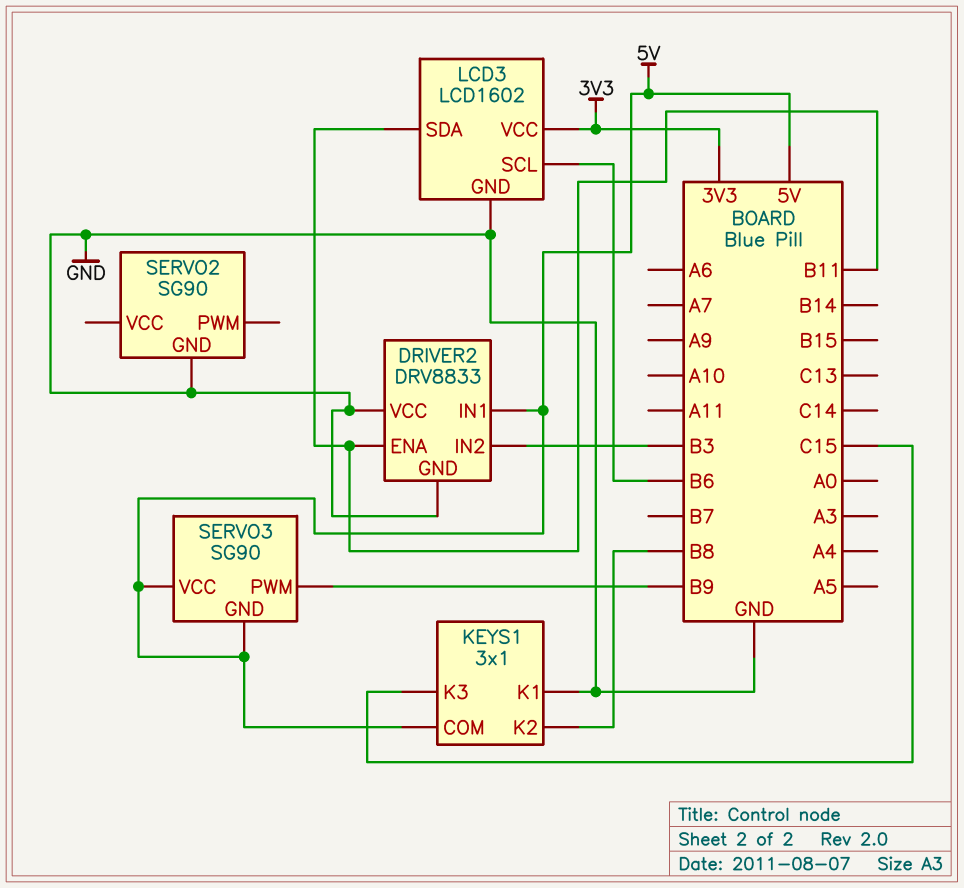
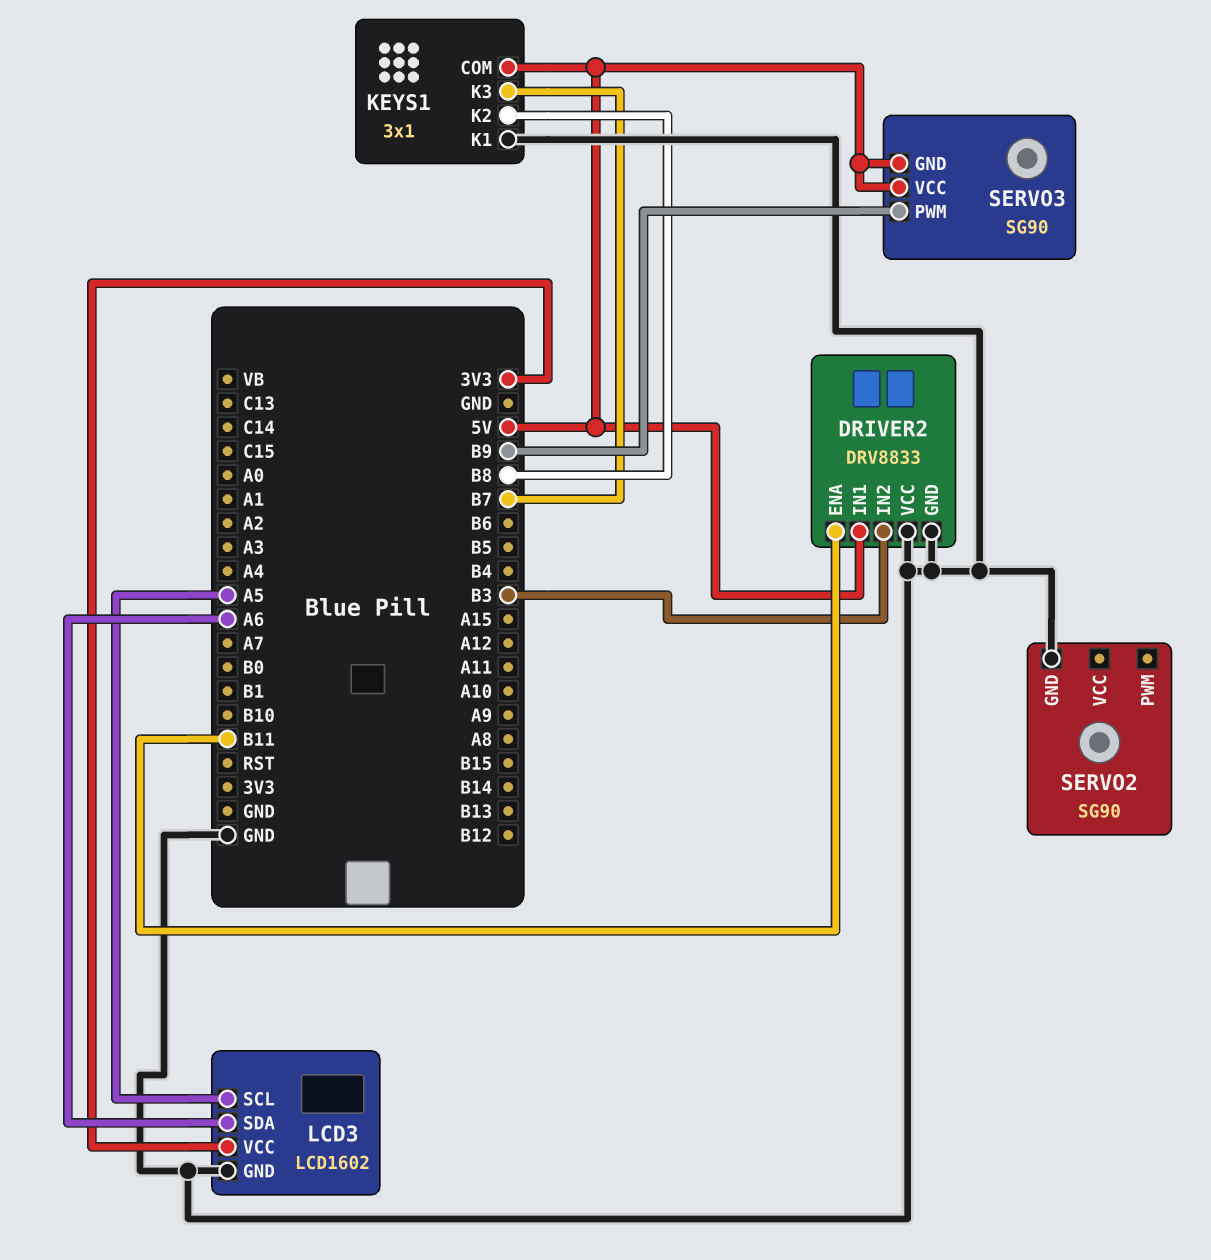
KEYS1 pin K3: C15 -> B7
LCD3 pin SCL: B6 -> A5
LCD3 pin SDA: B11 -> A6

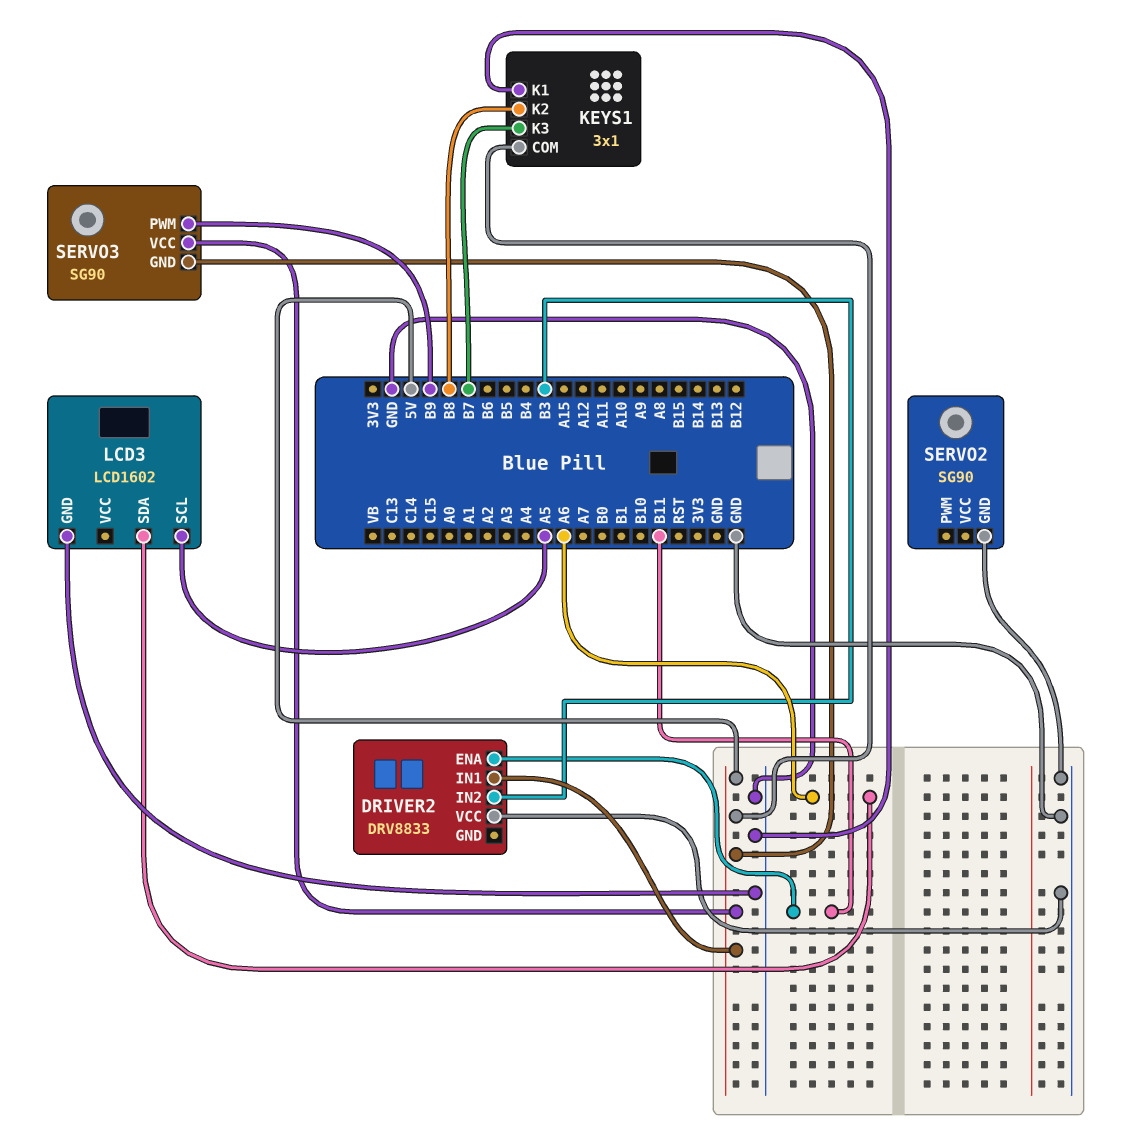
DRIVER2 pin GND: GND -> none
LCD3 pin VCC: 3V3 -> none

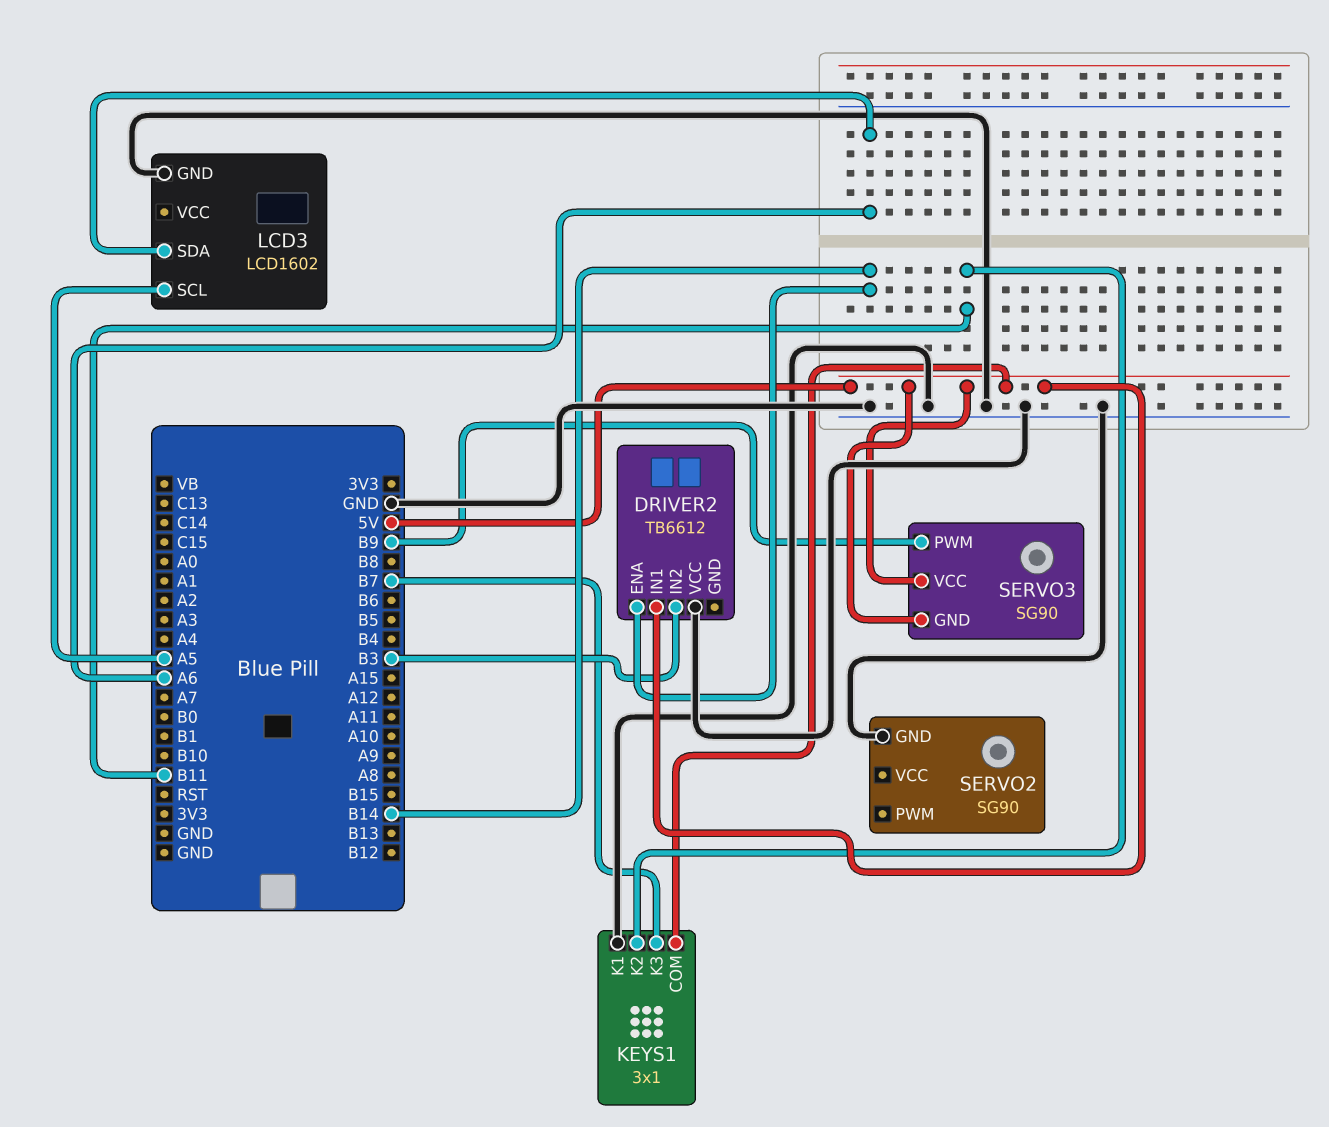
DRIVER2: DRV8833 -> TB6612
DRIVER2 pin ENA: B11 -> B14
KEYS1 pin K2: B8 -> B11

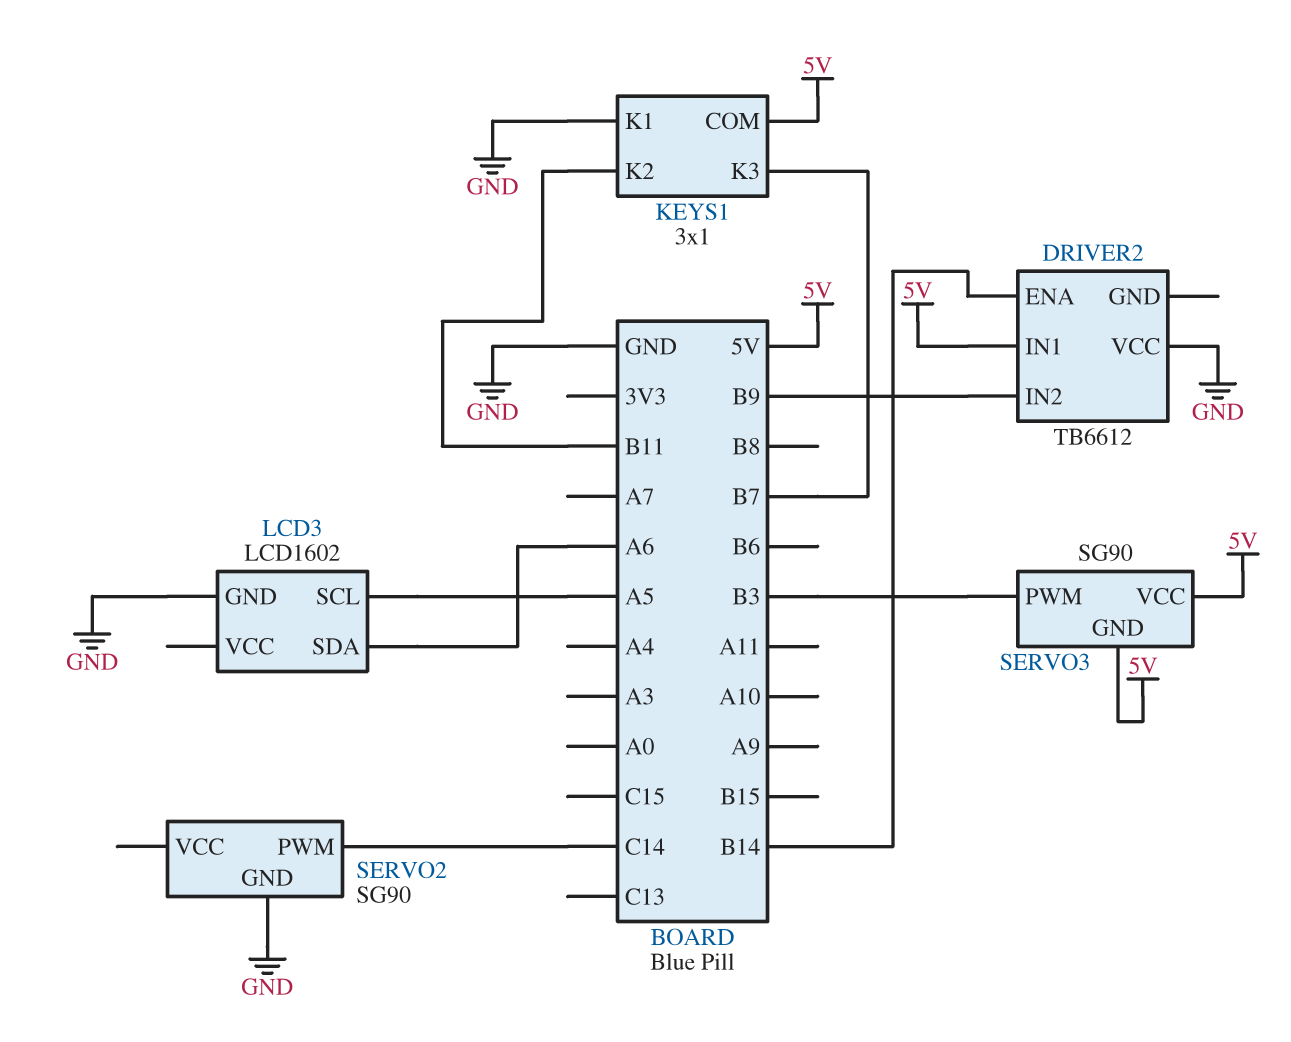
DRIVER2 pin IN2: B3 -> B9
SERVO2 pin PWM: none -> C14
SERVO3 pin PWM: B9 -> B3

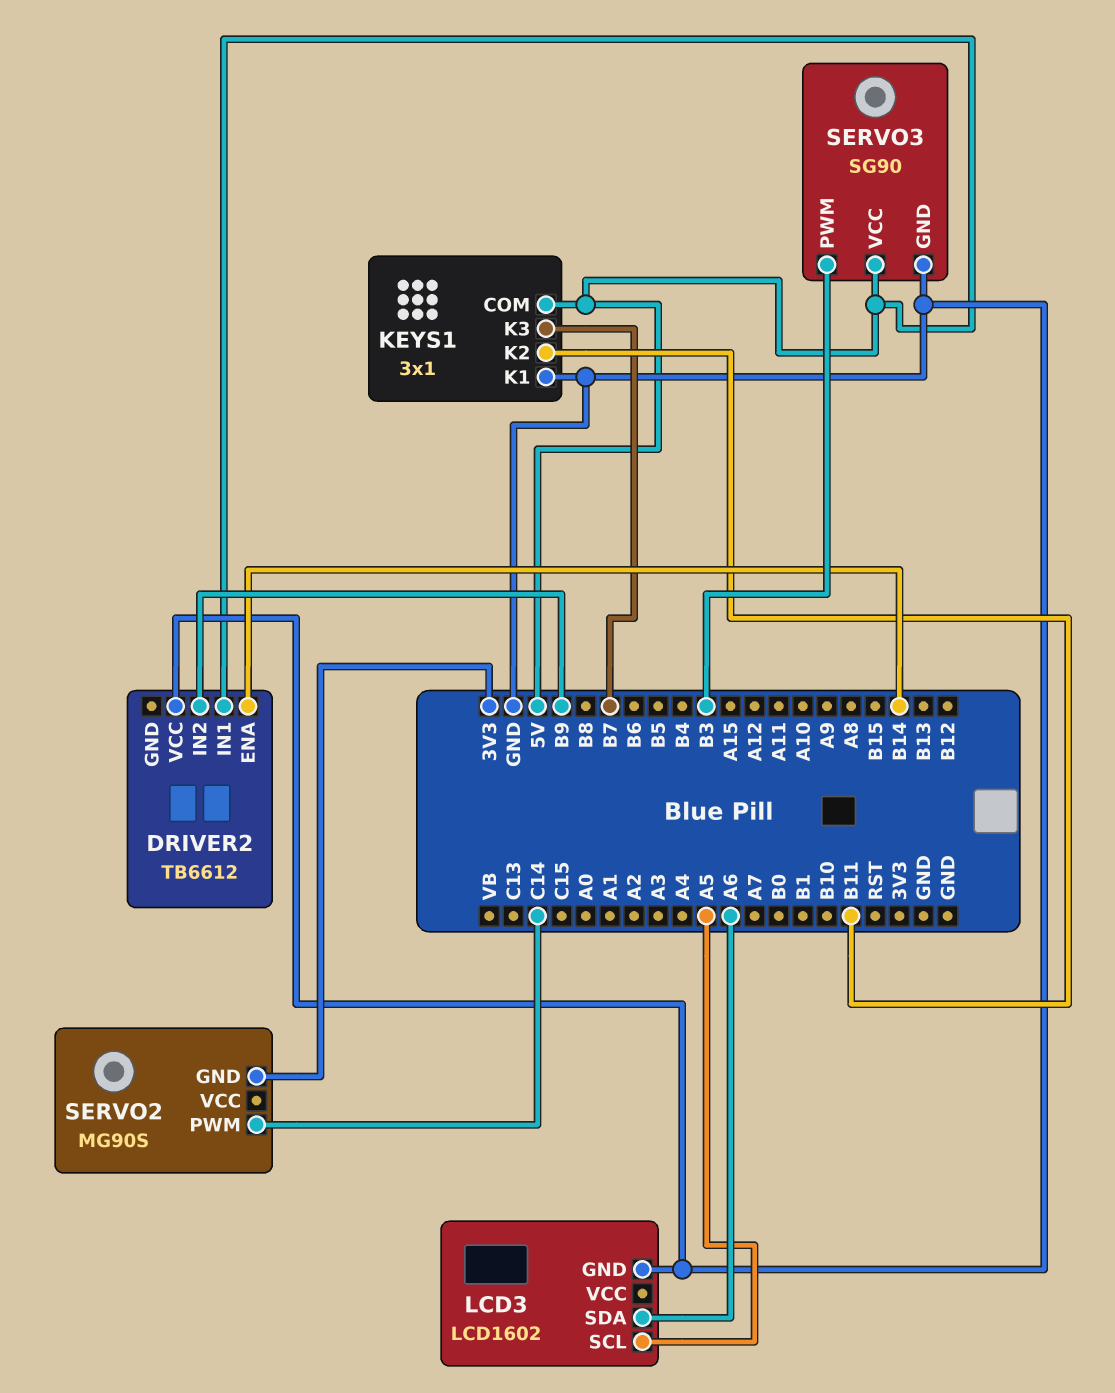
SERVO2: SG90 -> MG90S
SERVO2 pin GND: GND -> 3V3
SERVO3 pin GND: 5V -> GND

